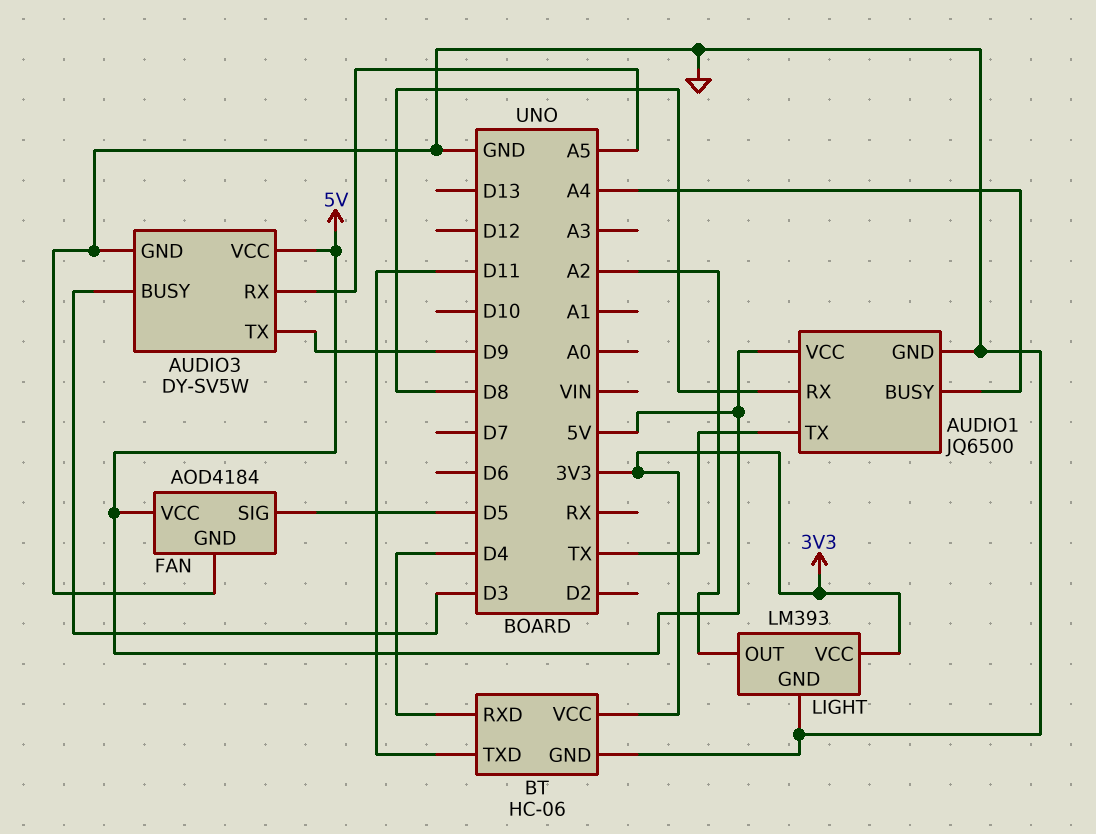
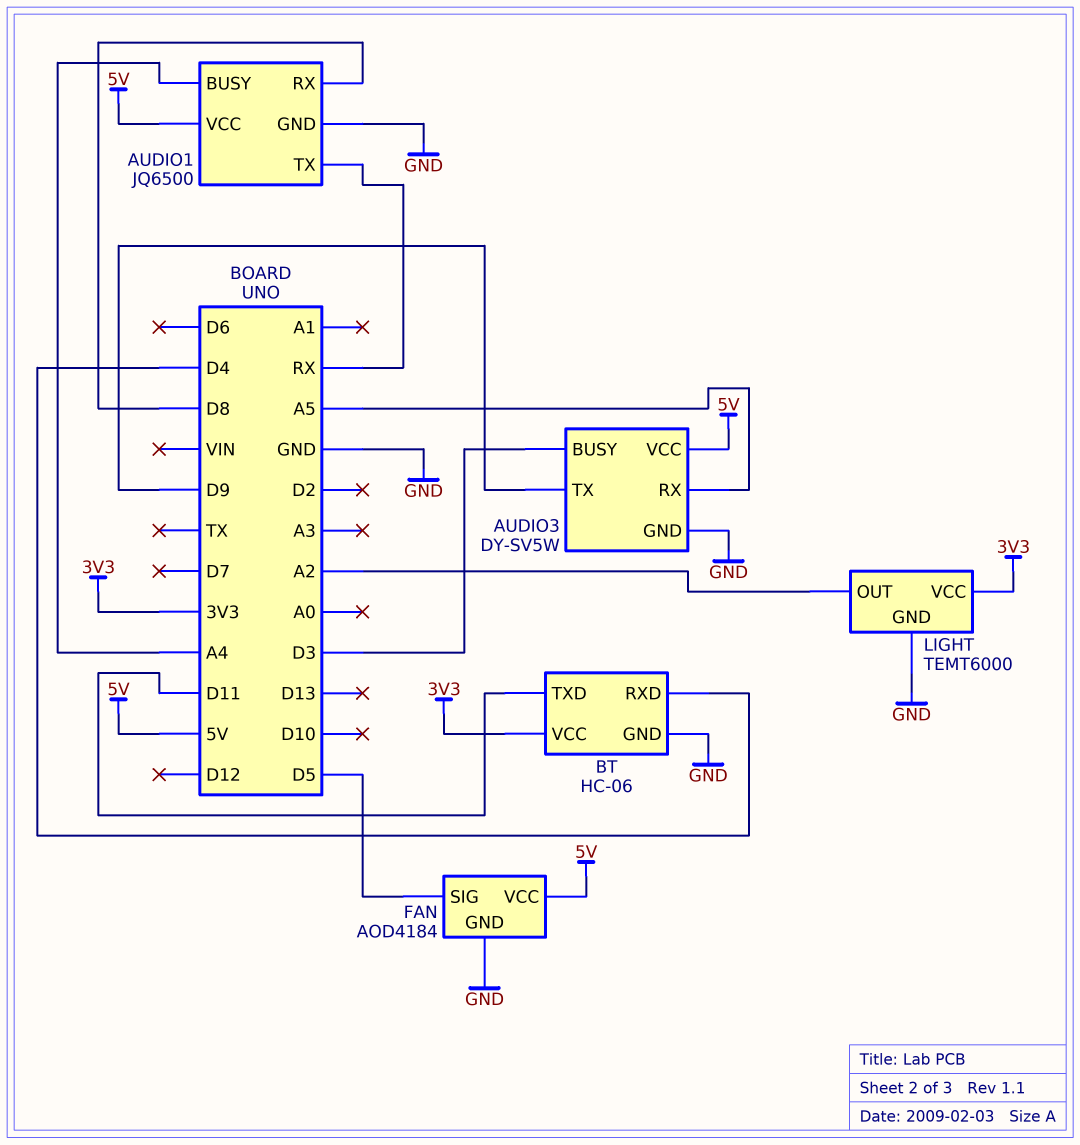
AUDIO1 pin TX: TX -> RX
LIGHT: LM393 -> TEMT6000

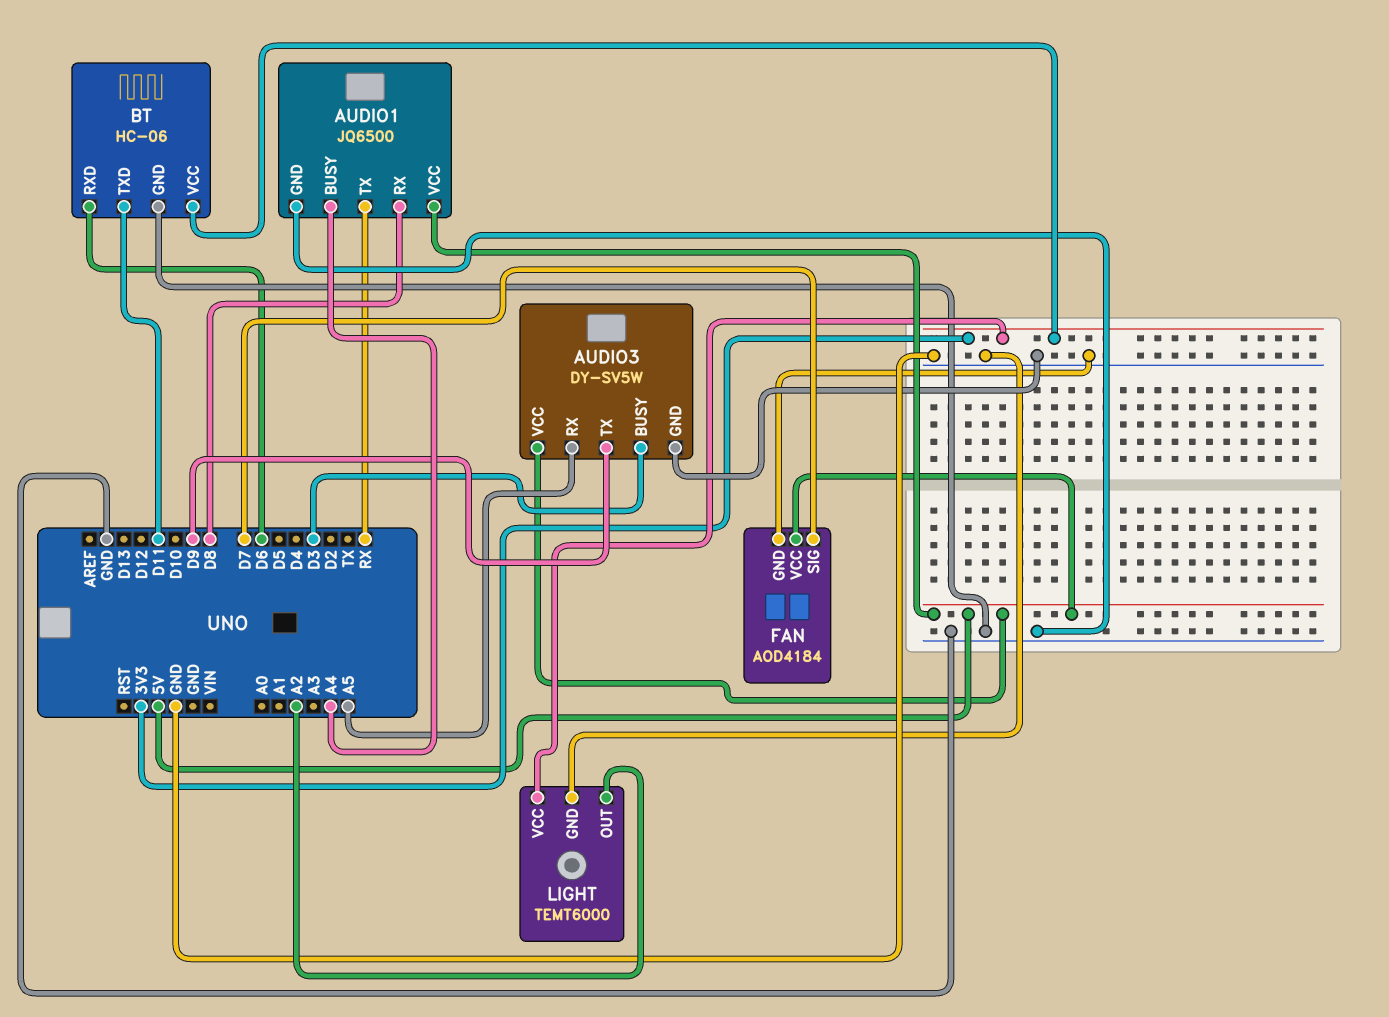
BT pin RXD: D4 -> D6
FAN pin SIG: D5 -> D7

